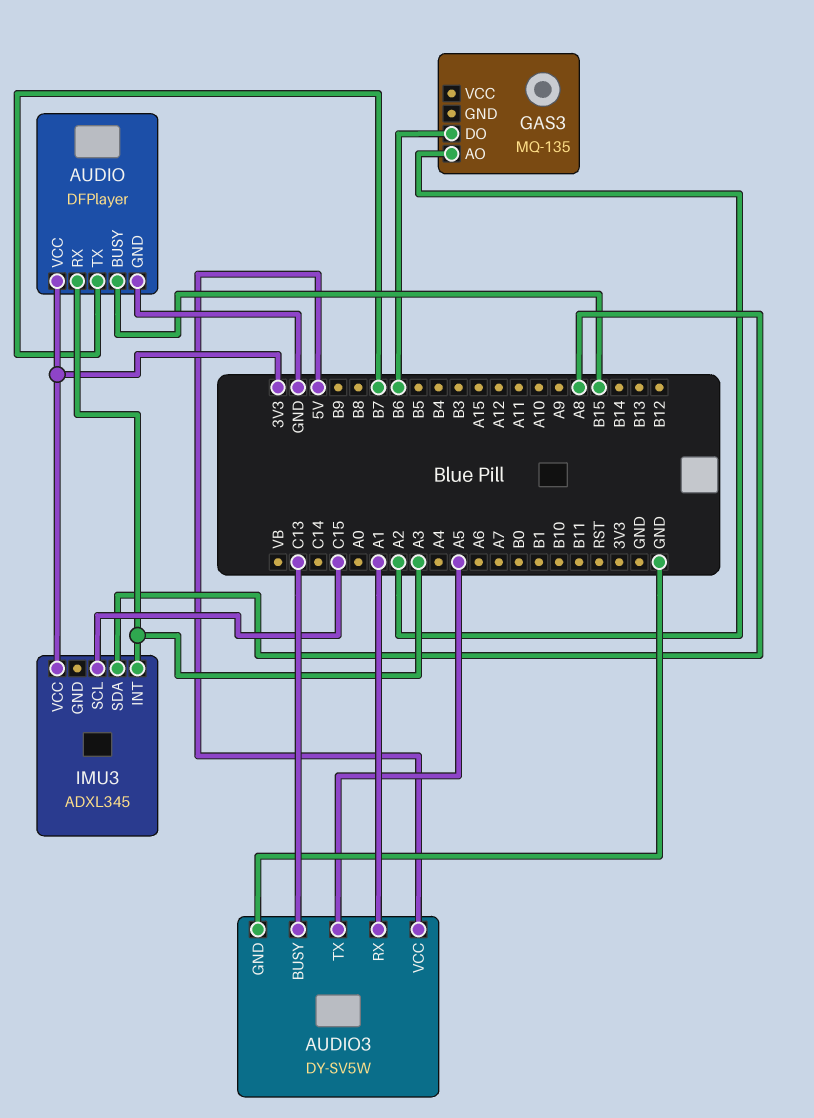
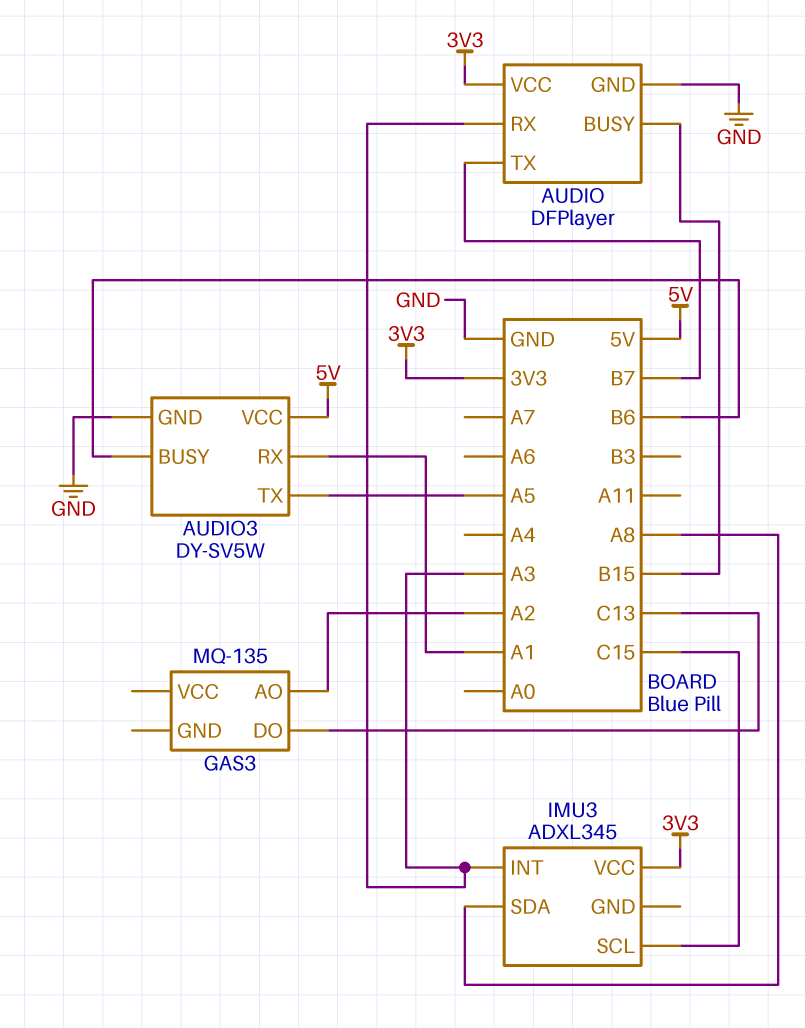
AUDIO3 pin BUSY: C13 -> B6
GAS3 pin DO: B6 -> C13

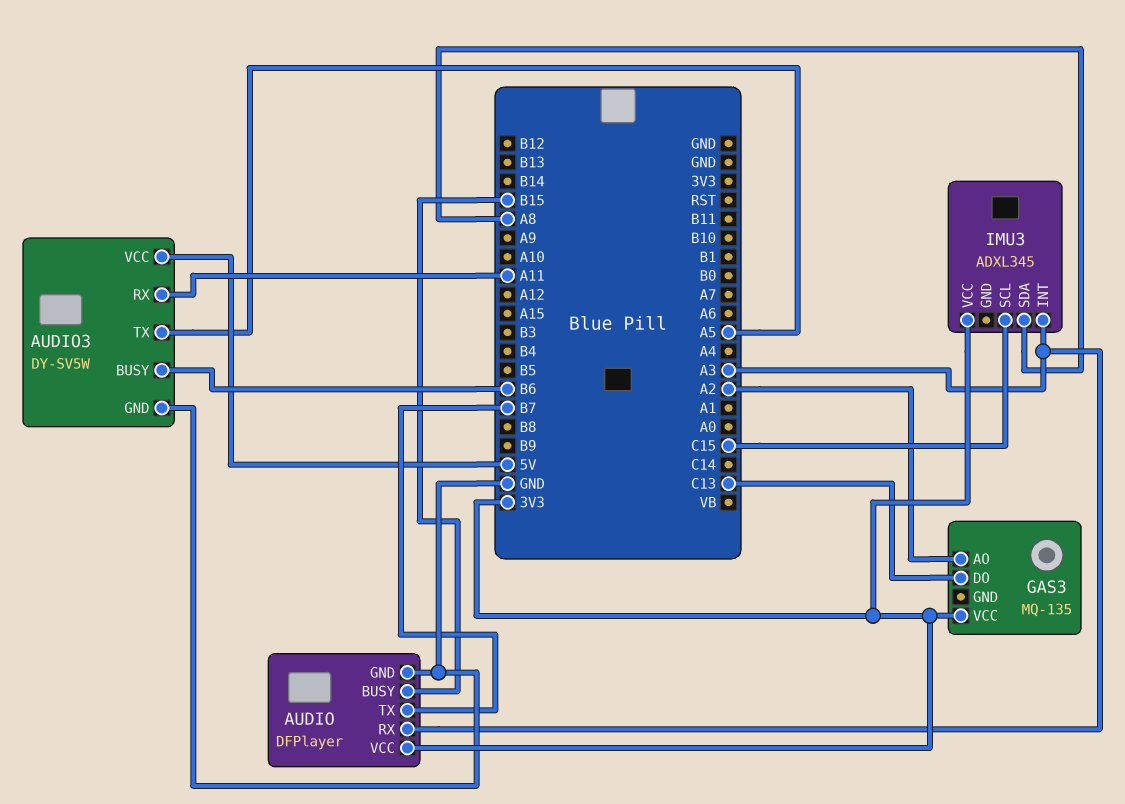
AUDIO3 pin RX: A1 -> A11
GAS3 pin VCC: none -> 3V3

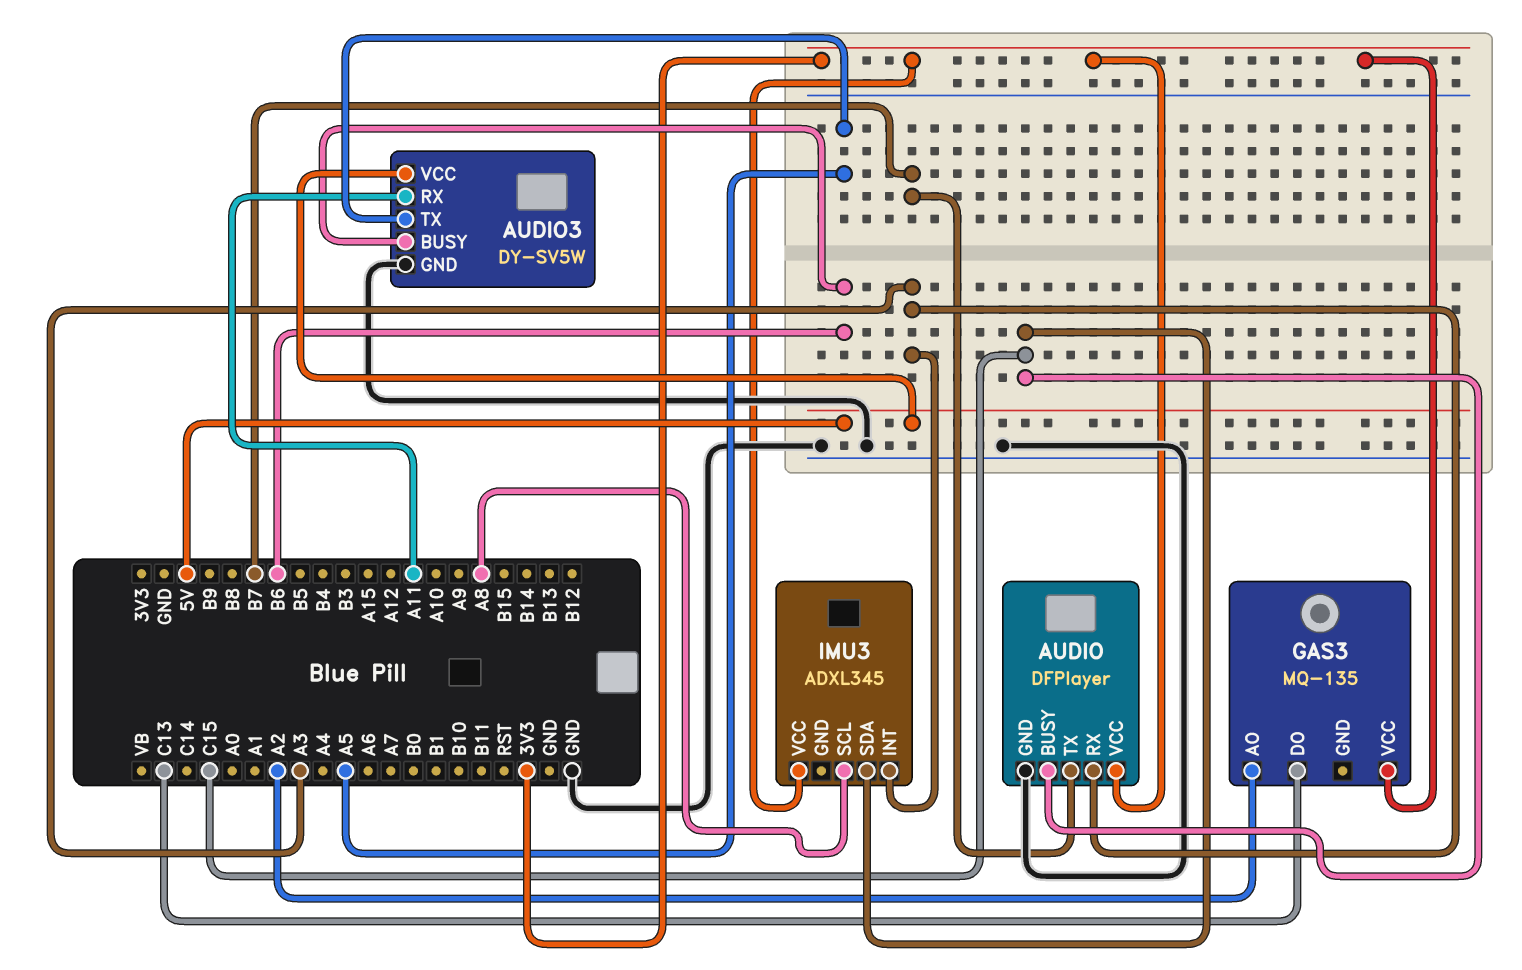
AUDIO pin BUSY: B15 -> C15
IMU3 pin SCL: C15 -> A8
IMU3 pin SDA: A8 -> C15

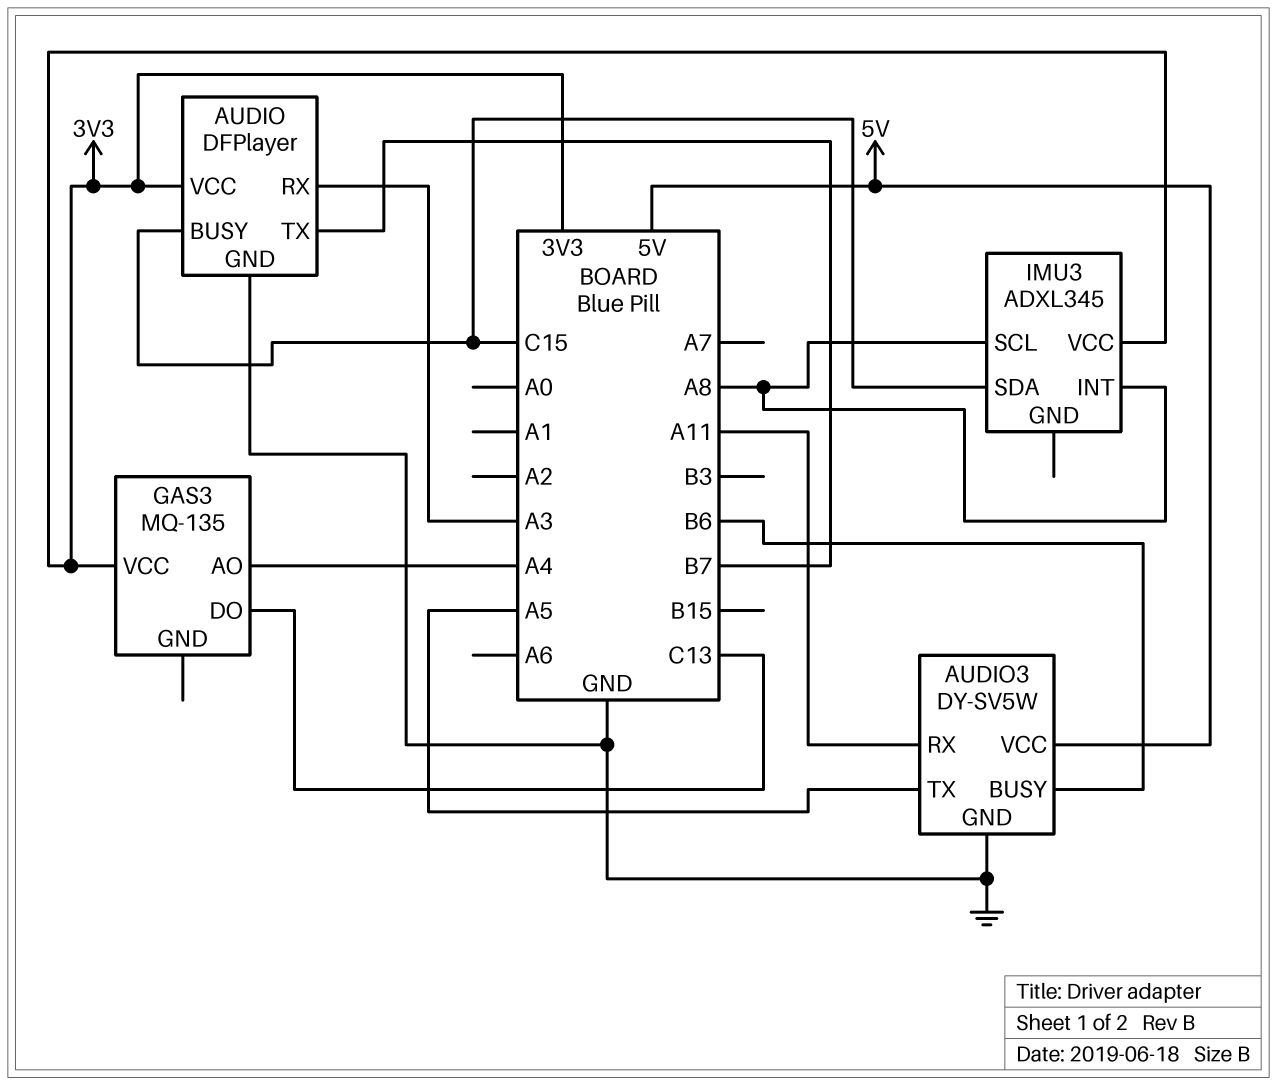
GAS3 pin AO: A2 -> A4
IMU3 pin INT: A3 -> A8

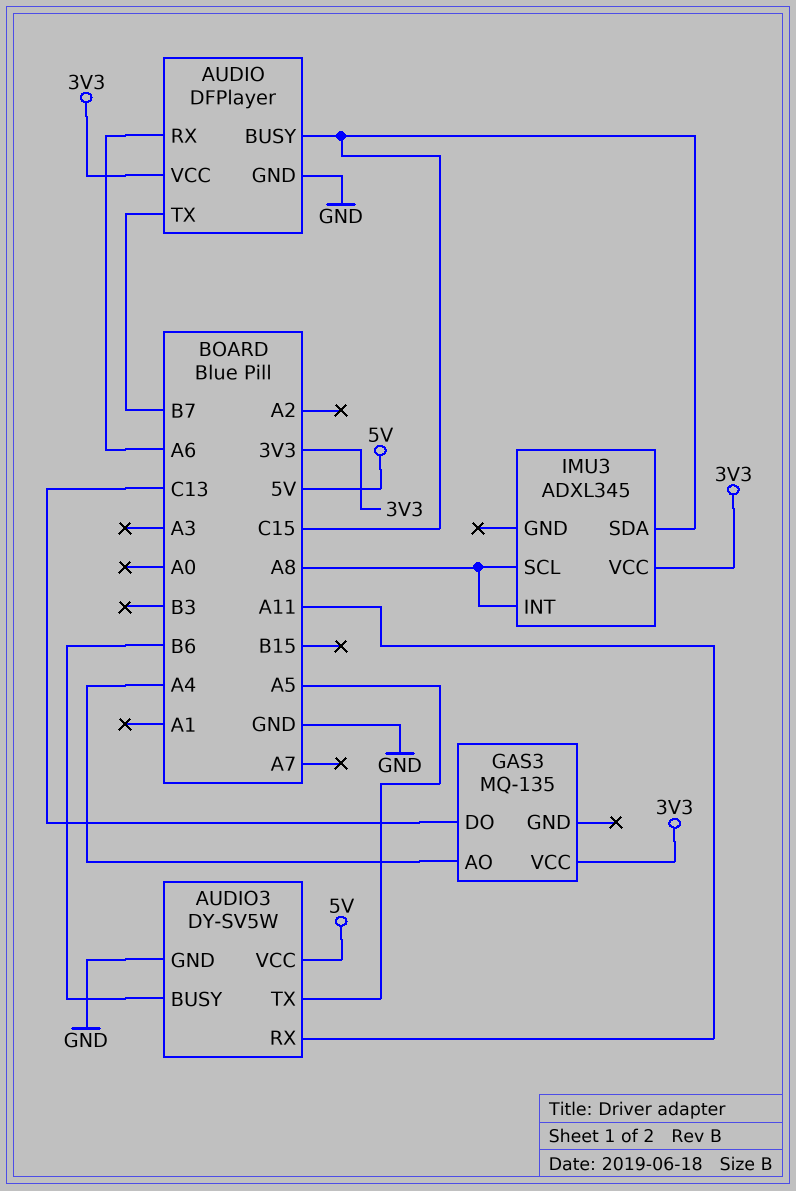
AUDIO pin RX: A3 -> A6

